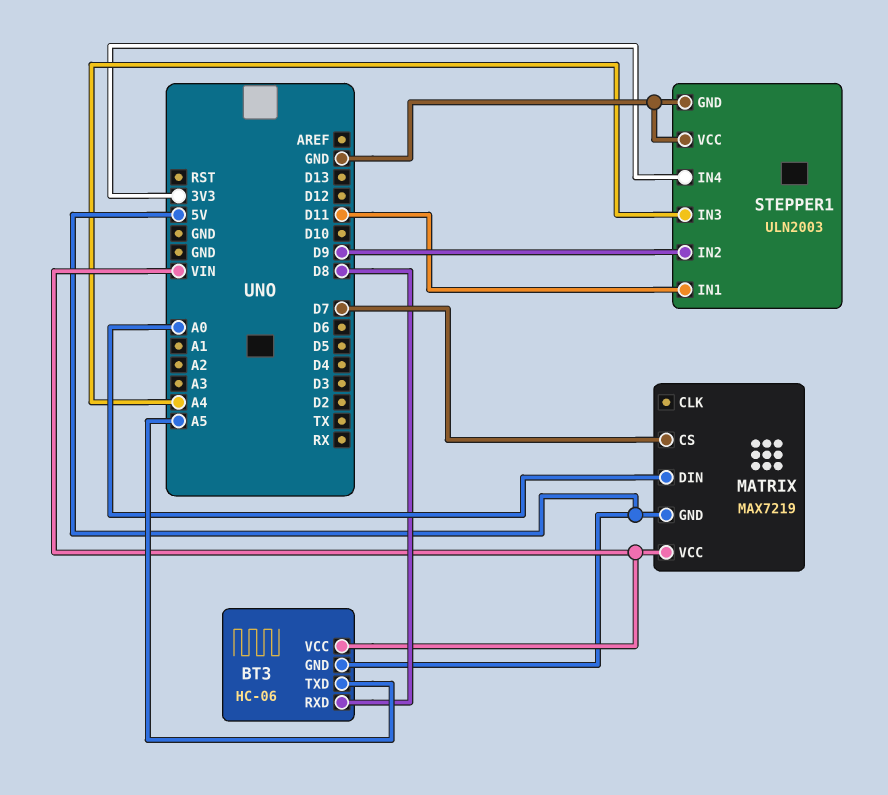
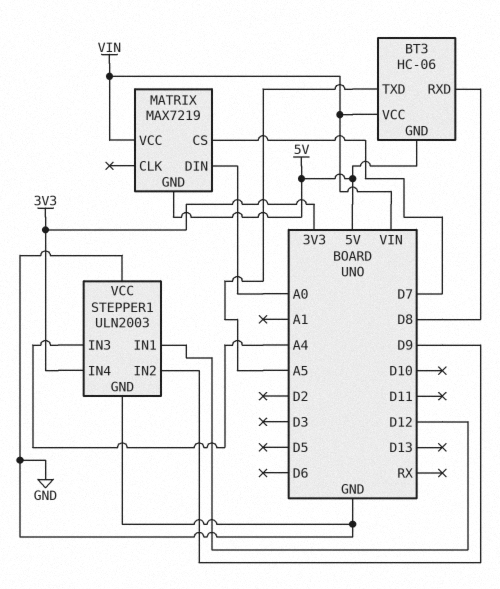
STEPPER1 pin IN1: D11 -> D12

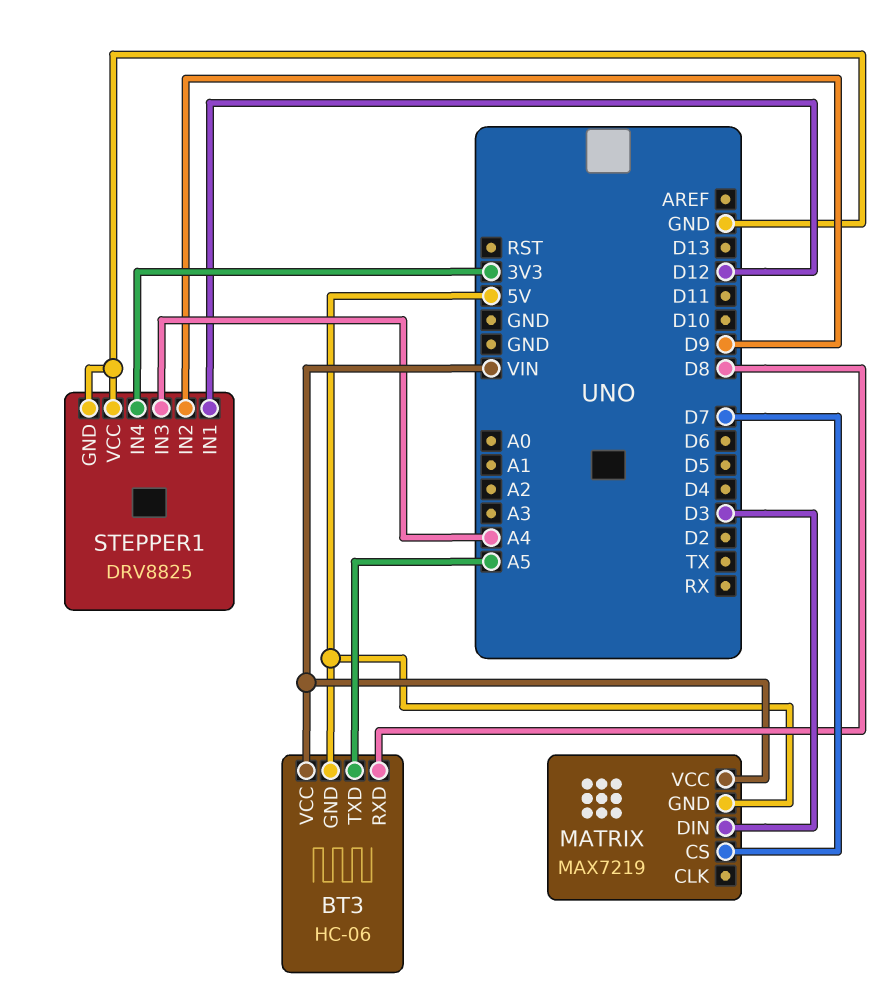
MATRIX pin DIN: A0 -> D3
STEPPER1: ULN2003 -> DRV8825

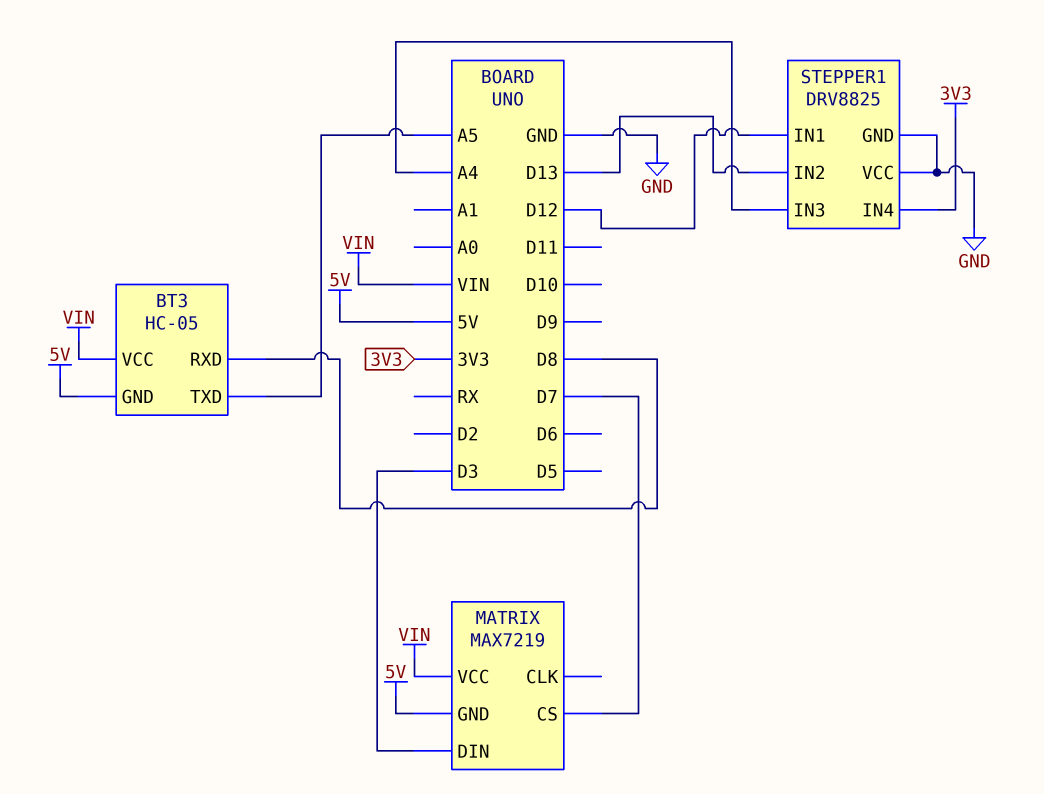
BT3: HC-06 -> HC-05
STEPPER1 pin IN2: D9 -> D13

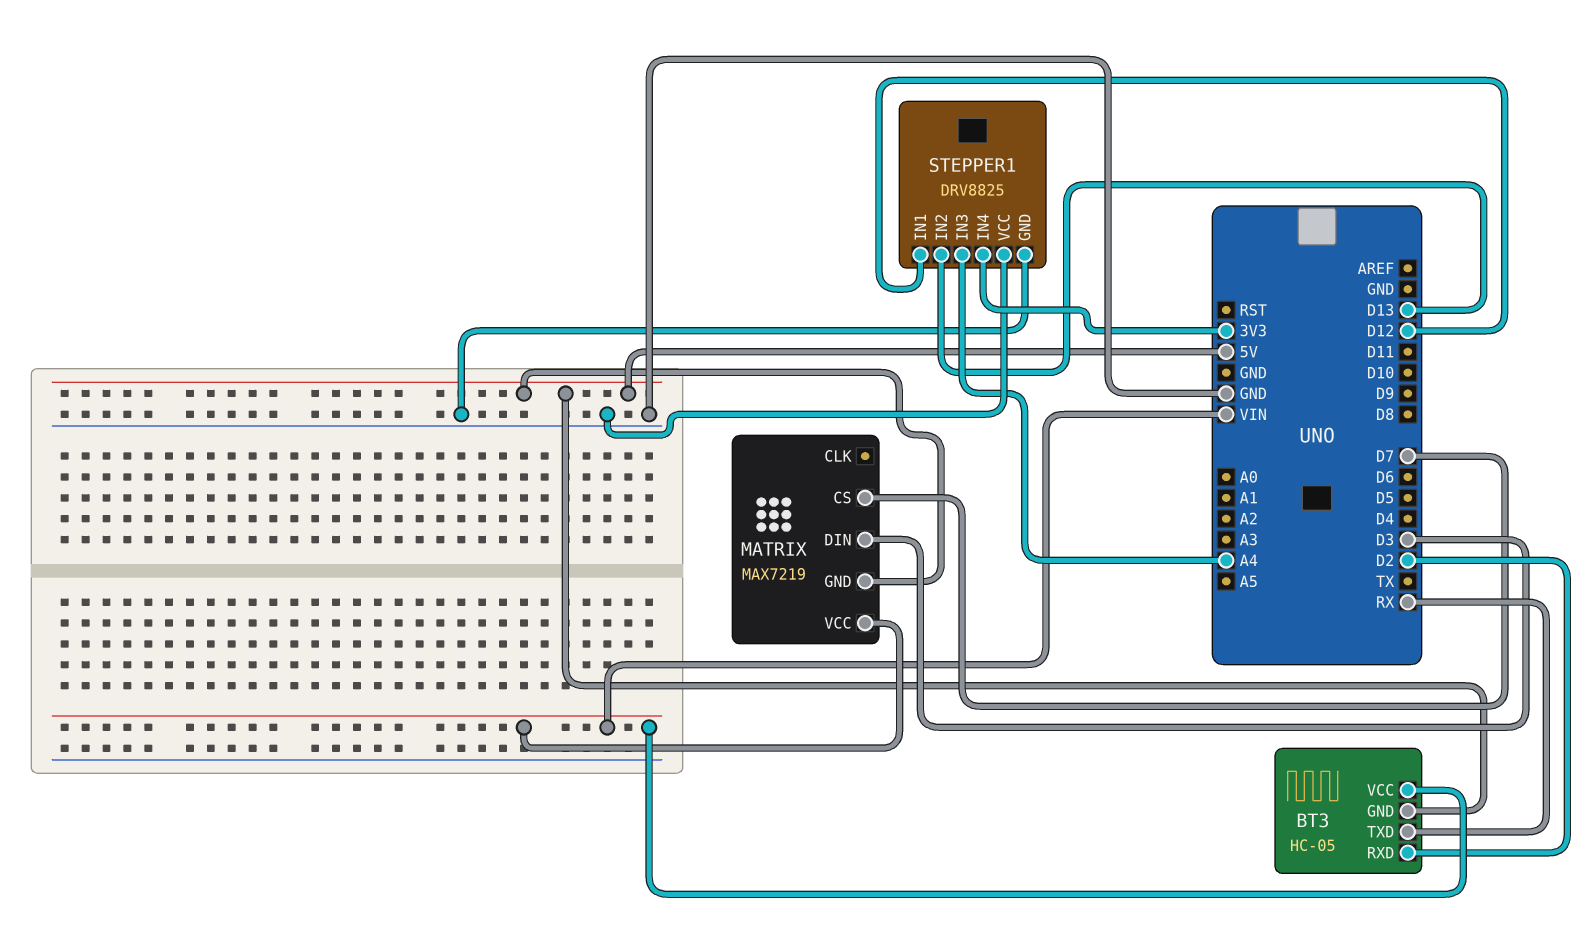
BT3 pin RXD: D8 -> D2
BT3 pin TXD: A5 -> RX

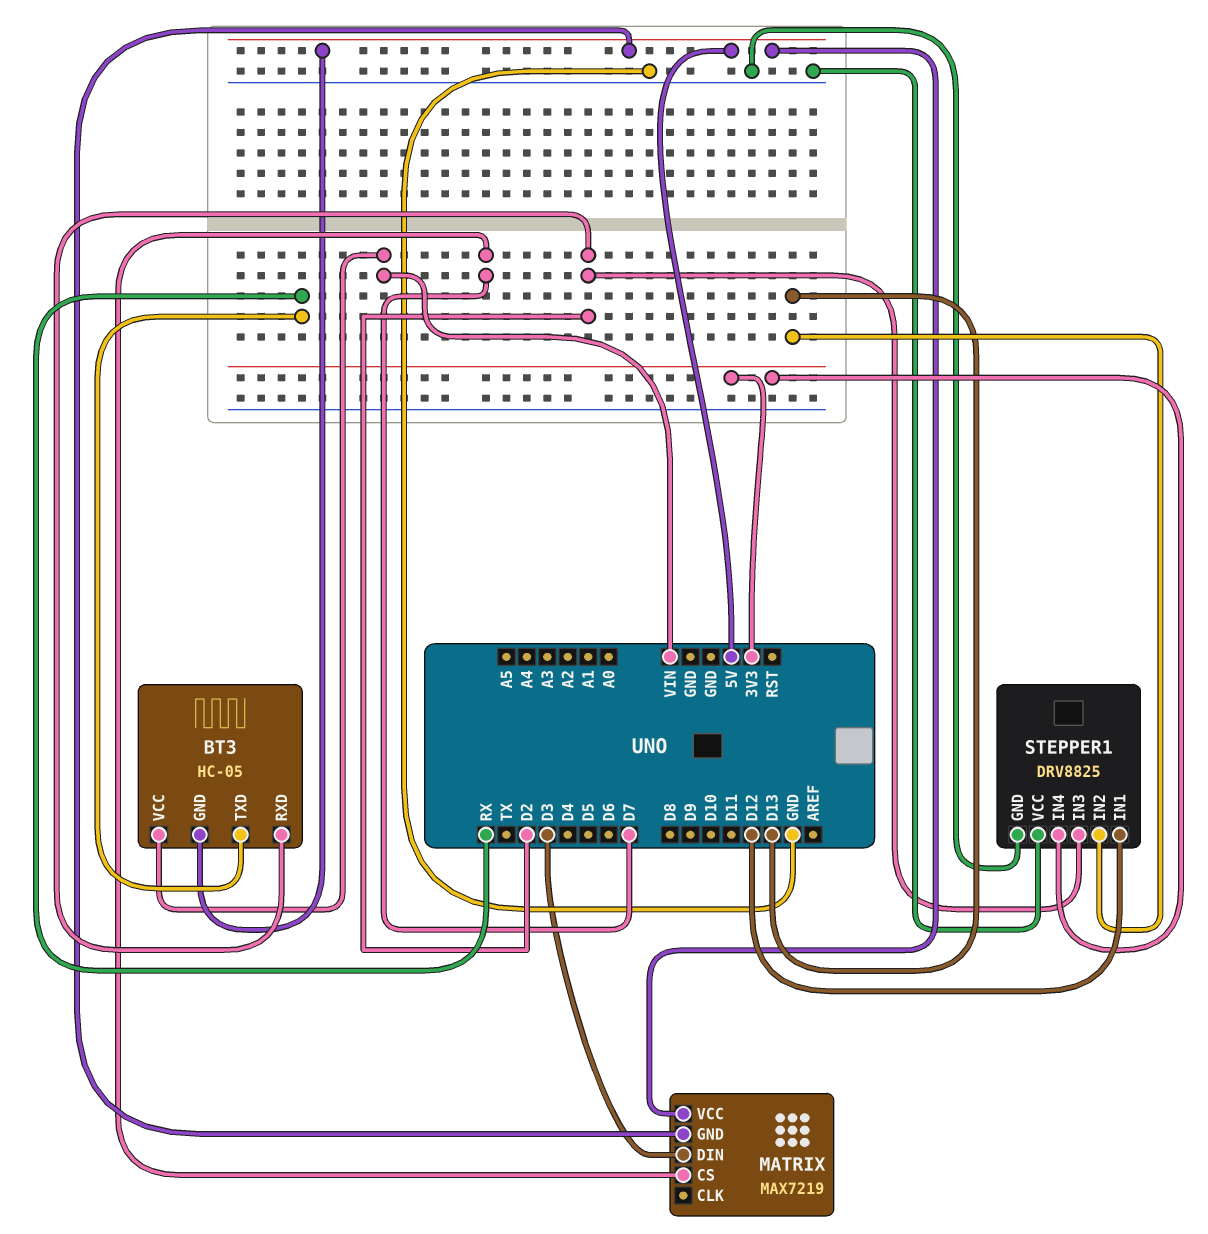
MATRIX pin VCC: VIN -> 5V
STEPPER1 pin IN3: A4 -> D2

